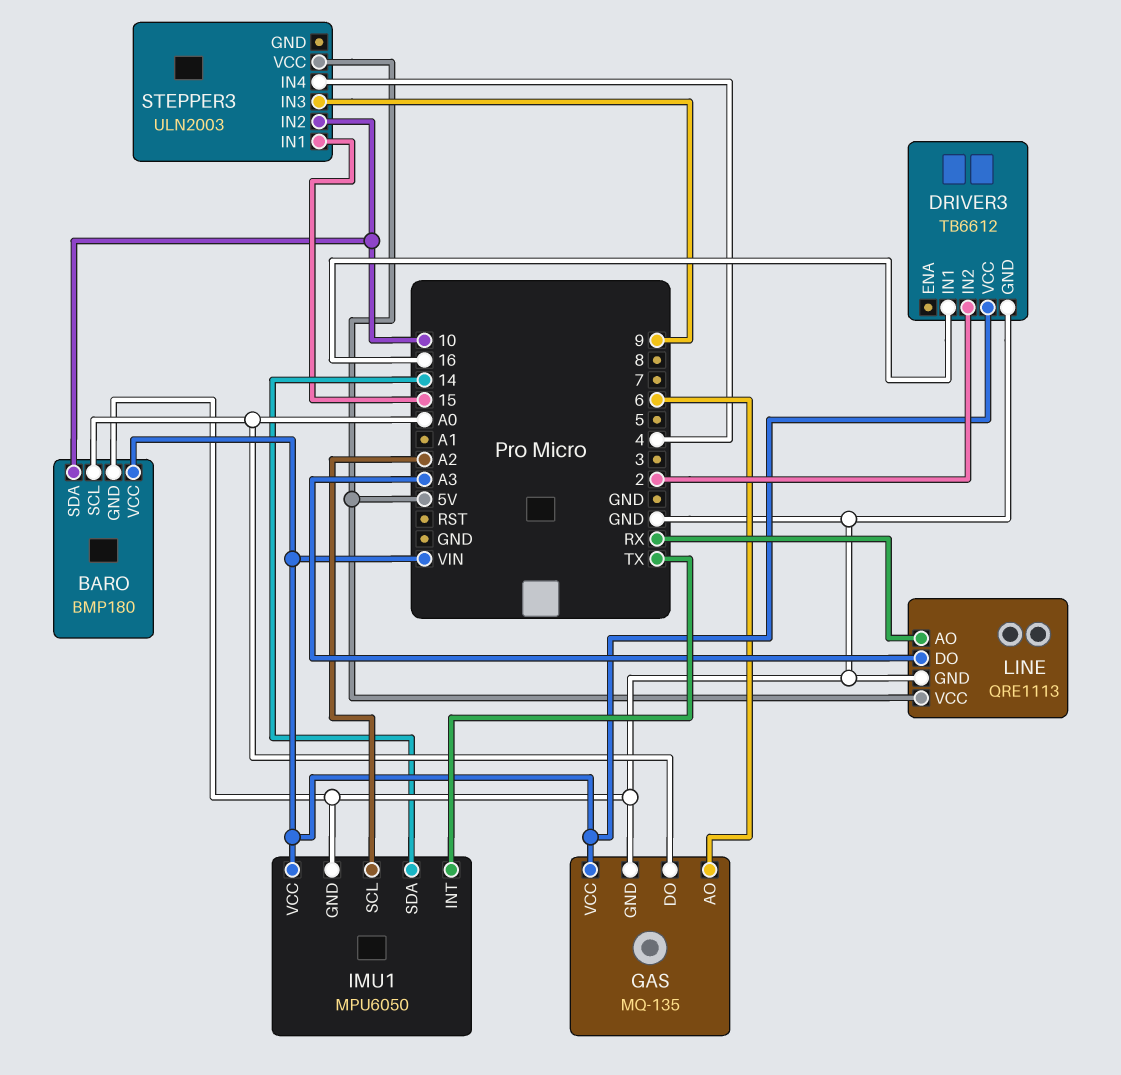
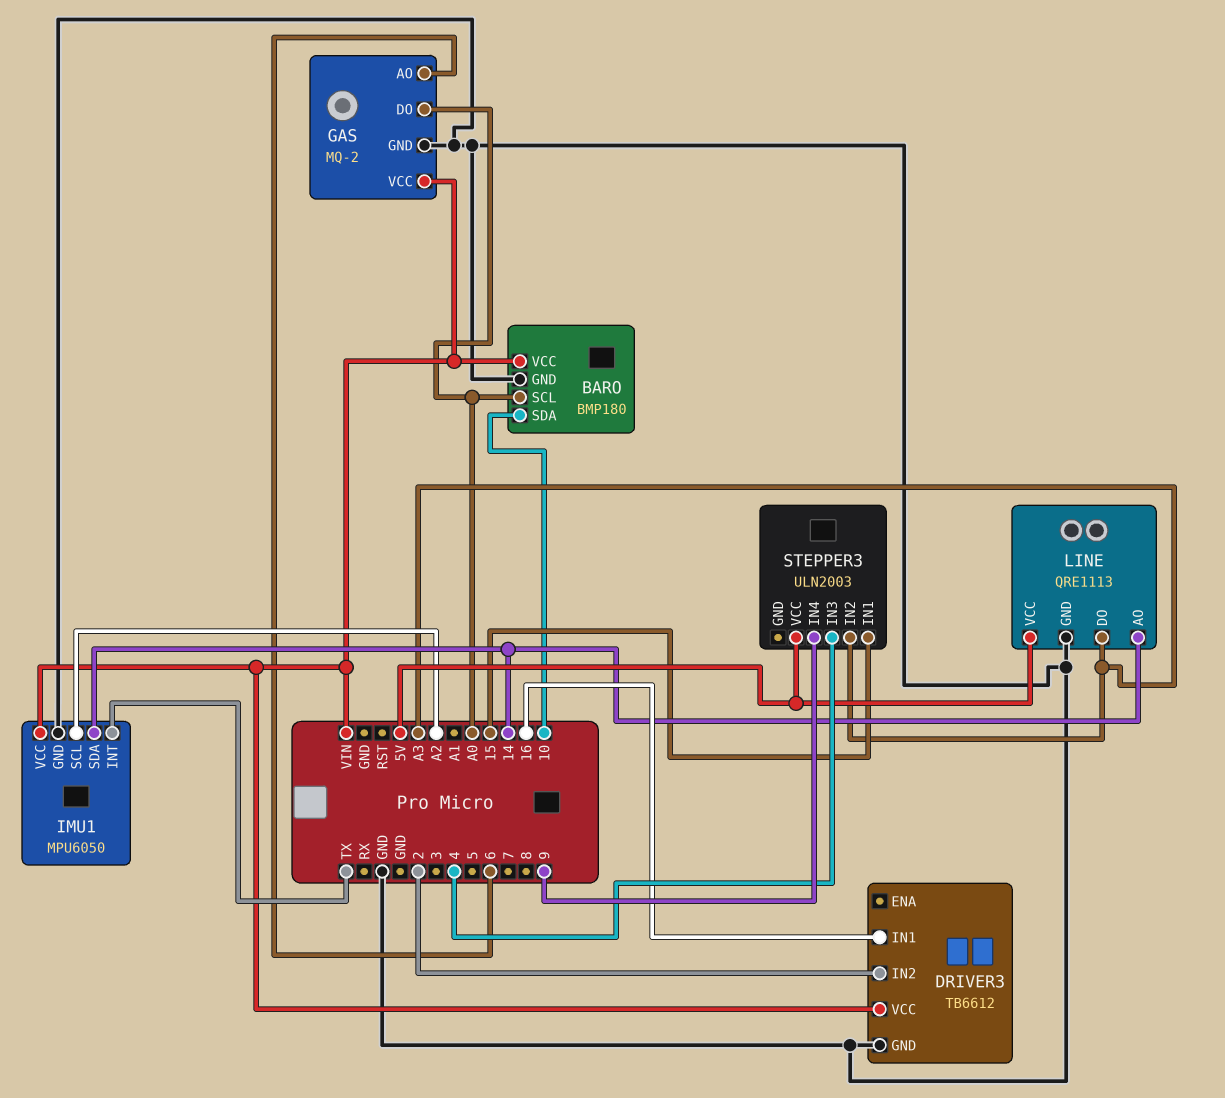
GAS: MQ-135 -> MQ-2
LINE pin AO: RX -> 14
STEPPER3 pin IN2: 10 -> A3
STEPPER3 pin IN3: 9 -> 4
STEPPER3 pin IN4: 4 -> 9

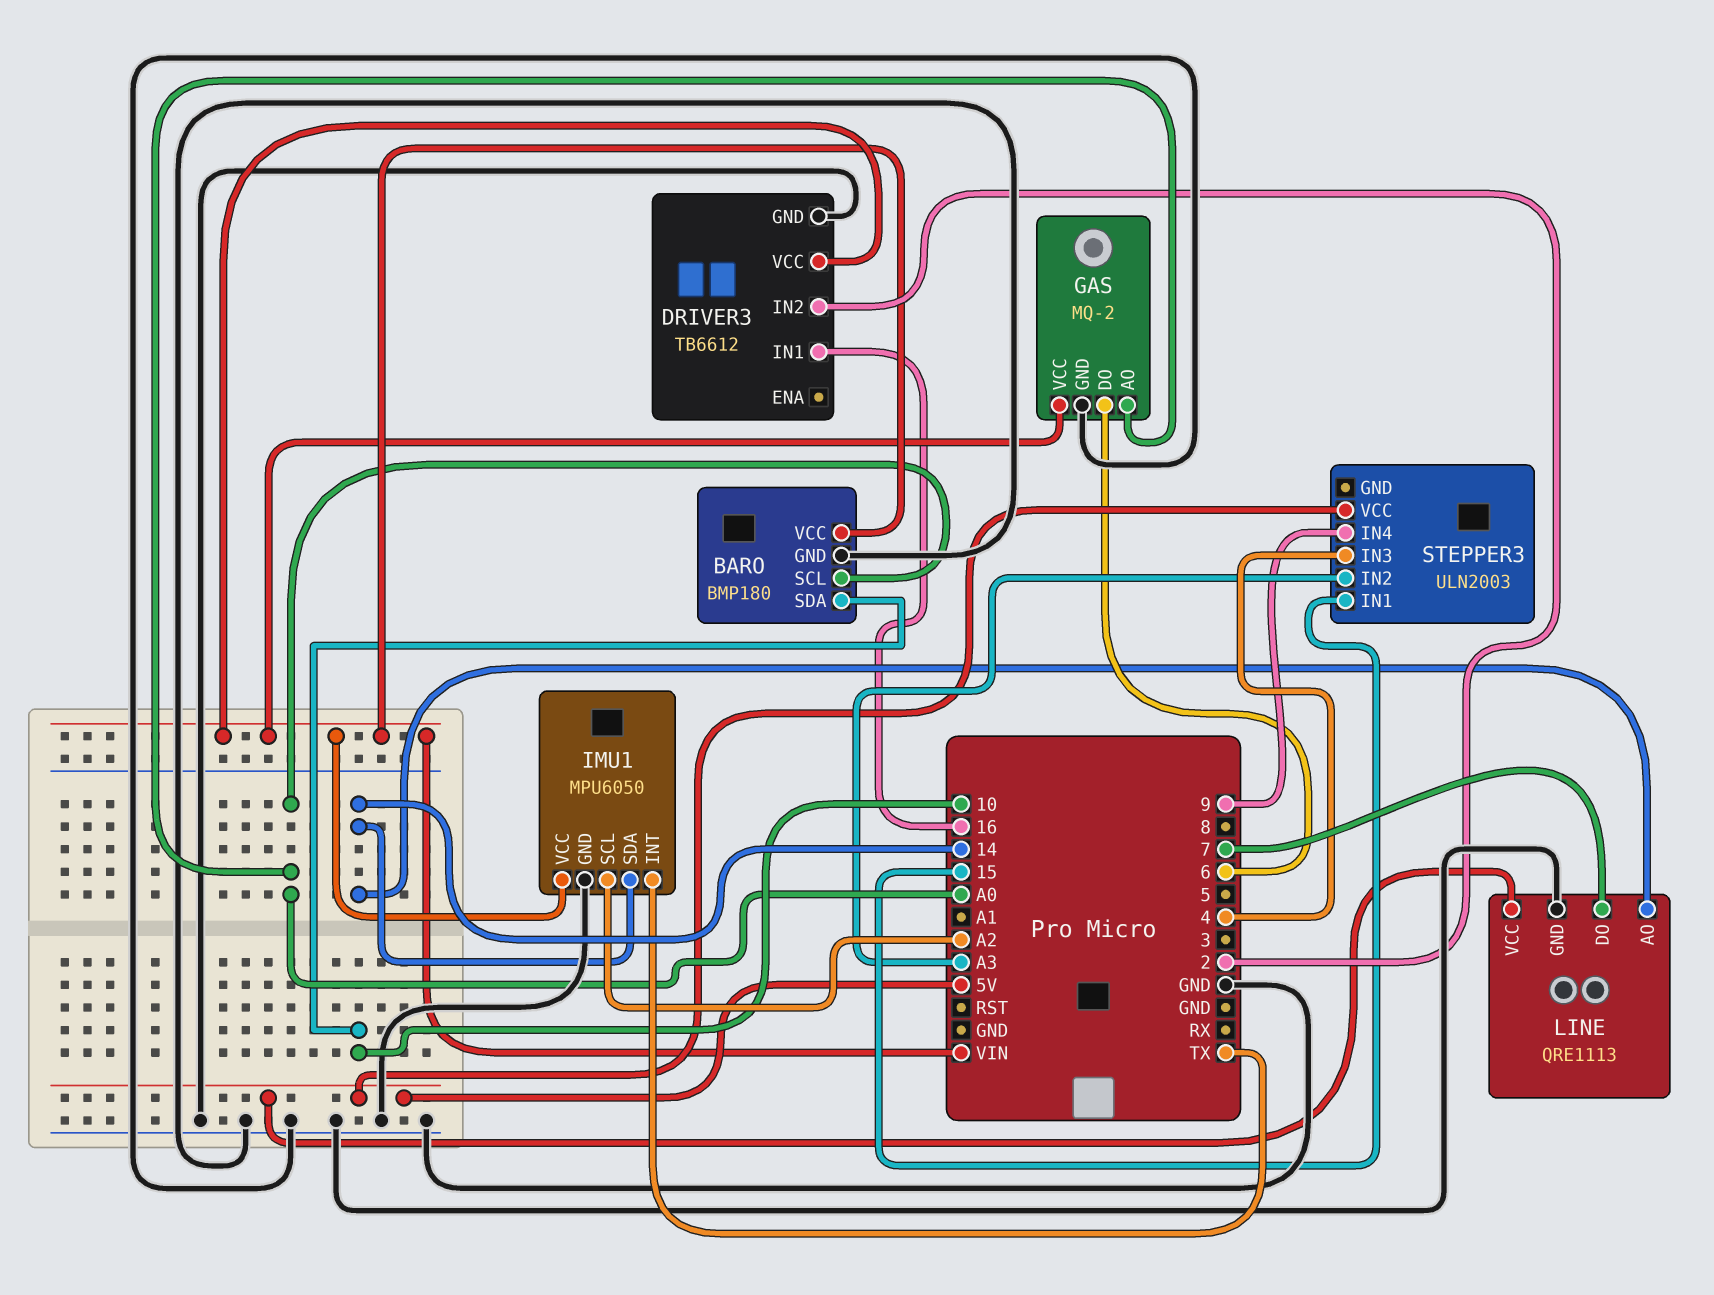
GAS pin AO: 6 -> A0
GAS pin DO: A0 -> 6
LINE pin DO: A3 -> 7

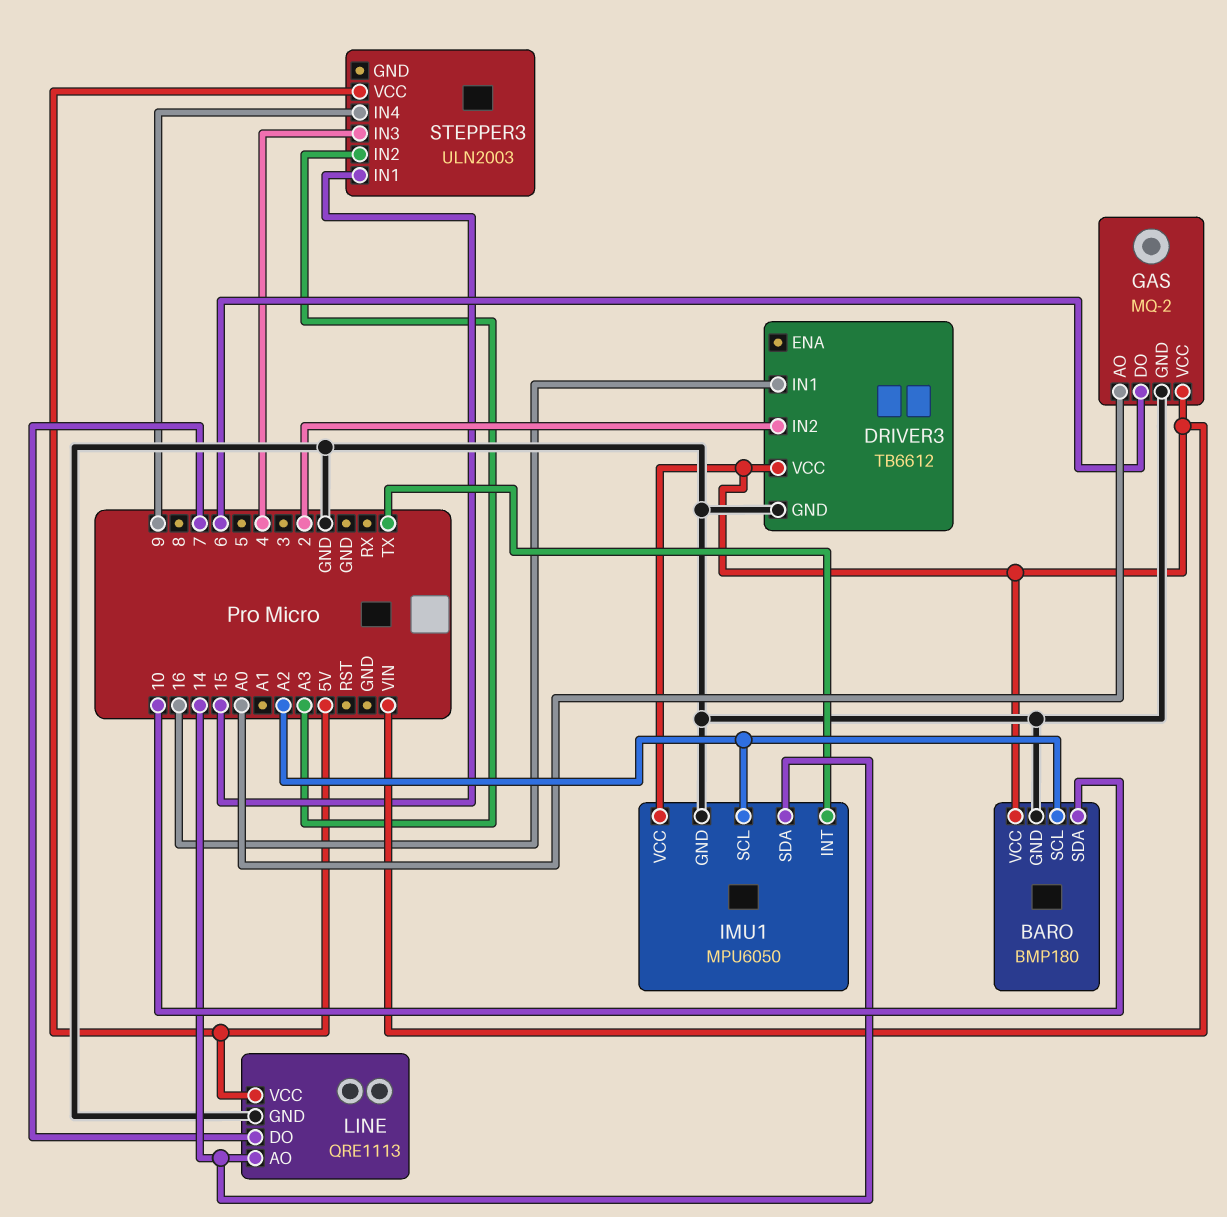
BARO pin SCL: A0 -> A2

